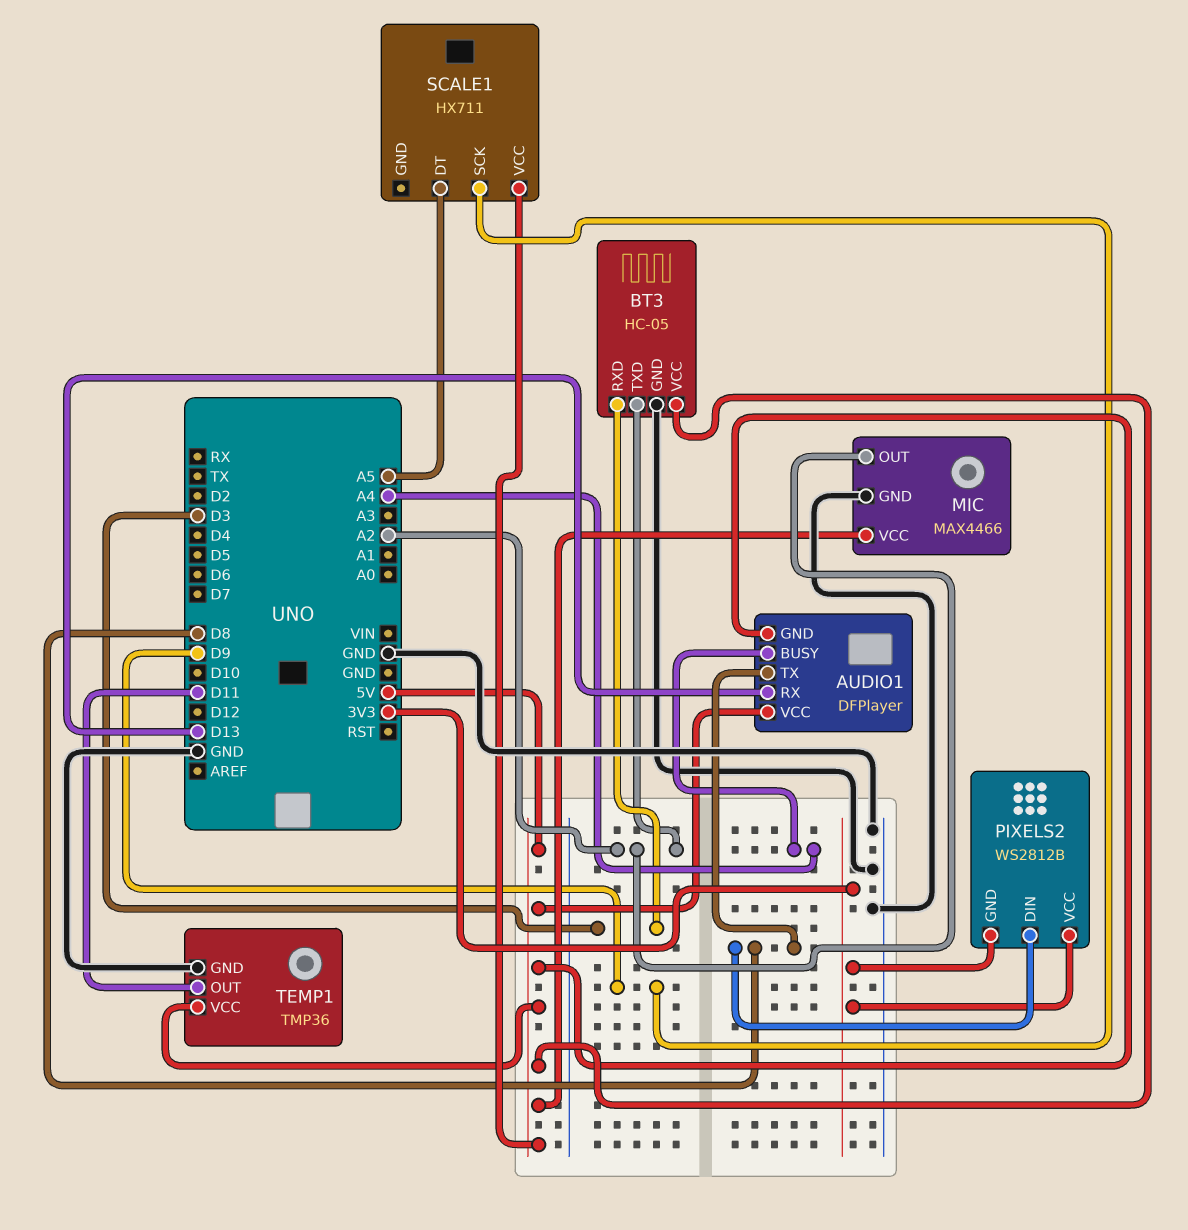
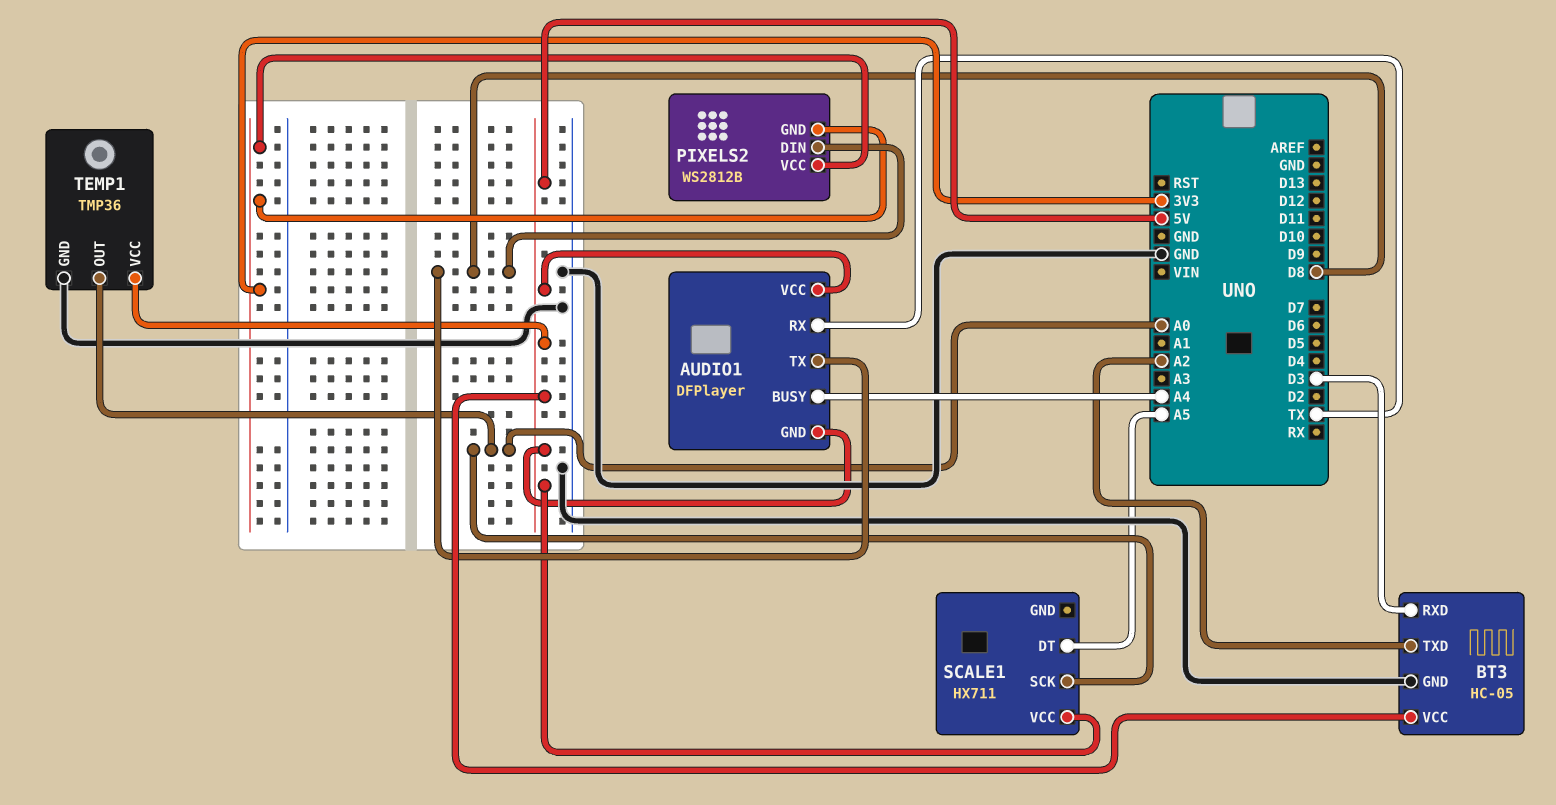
AUDIO1 pin RX: D13 -> TX
MIC: MAX4466 -> none
MIC pin GND: GND -> none
MIC pin OUT: A2 -> none
MIC pin VCC: 5V -> none
SCALE1 pin SCK: D9 -> A0
TEMP1 pin OUT: D11 -> A0

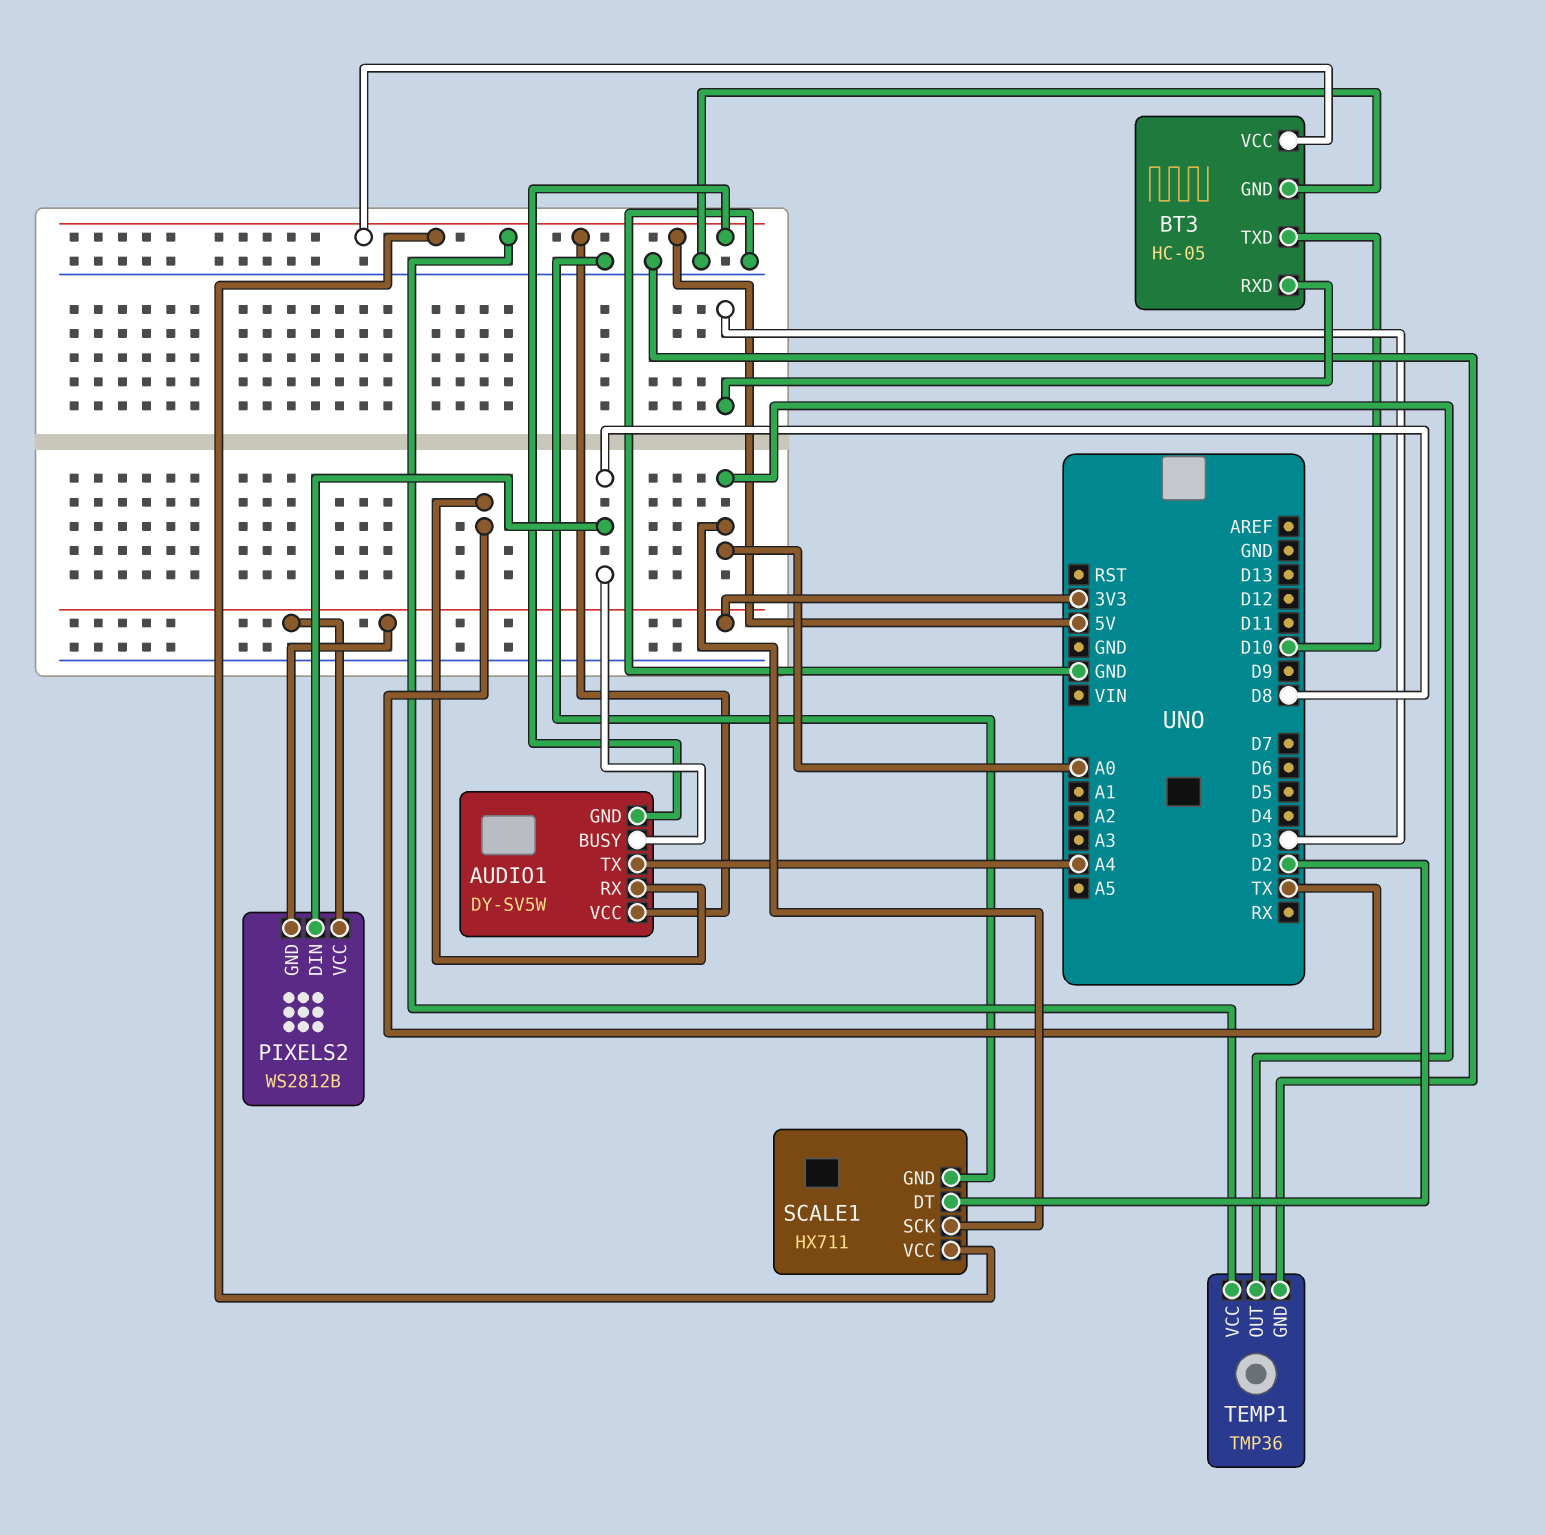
AUDIO1: DFPlayer -> DY-SV5W
AUDIO1 pin BUSY: A4 -> D8
AUDIO1 pin TX: D8 -> A4
BT3 pin TXD: A2 -> D10
SCALE1 pin DT: A5 -> D2
SCALE1 pin GND: none -> GND

